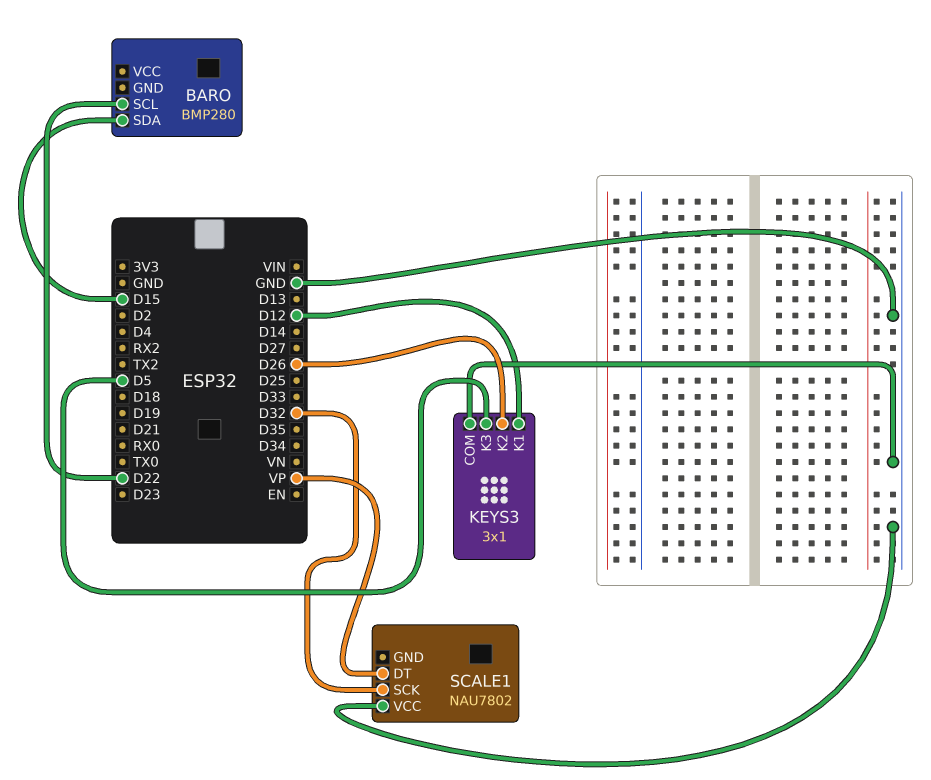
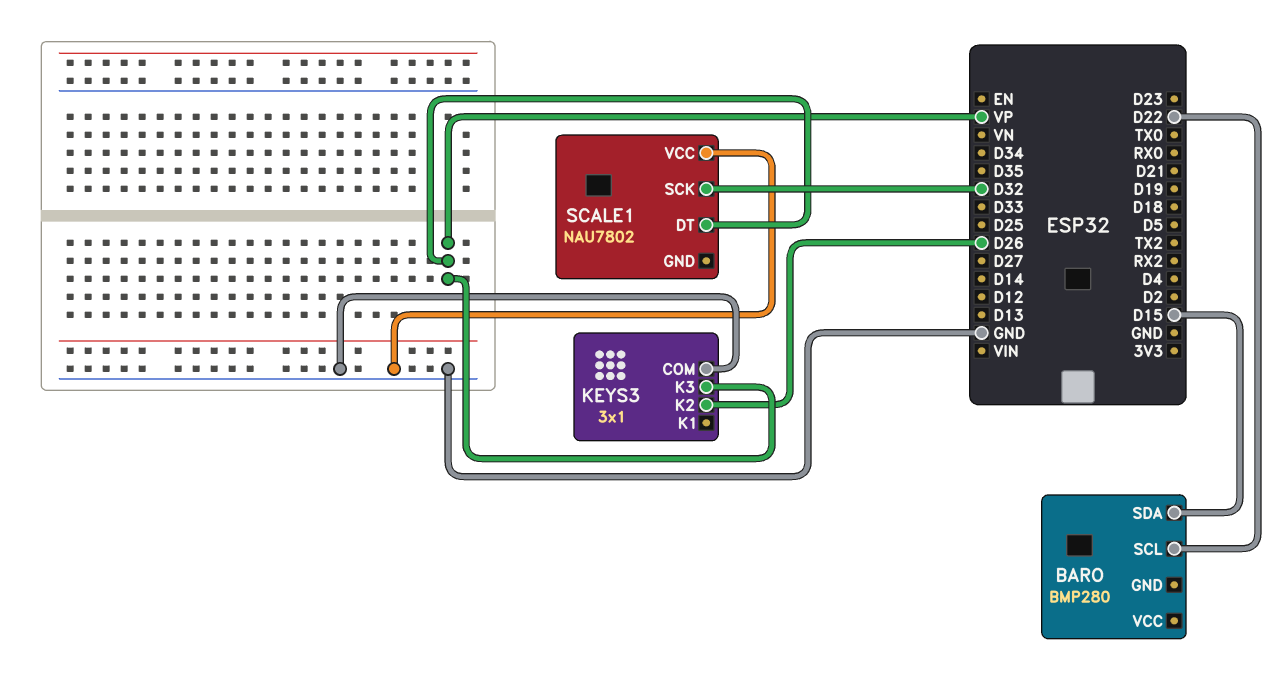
KEYS3 pin K1: D12 -> none
KEYS3 pin K3: D5 -> VP

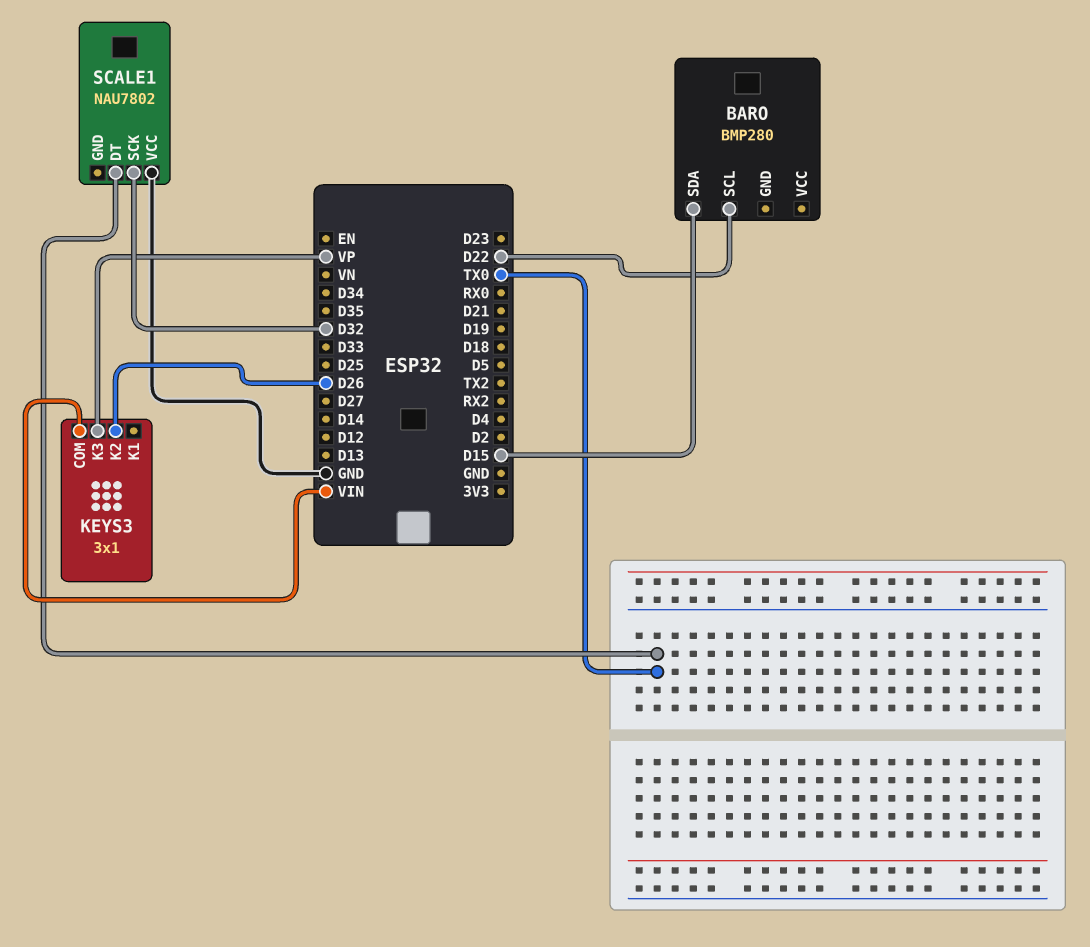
KEYS3 pin COM: GND -> VIN
SCALE1 pin DT: VP -> TX0

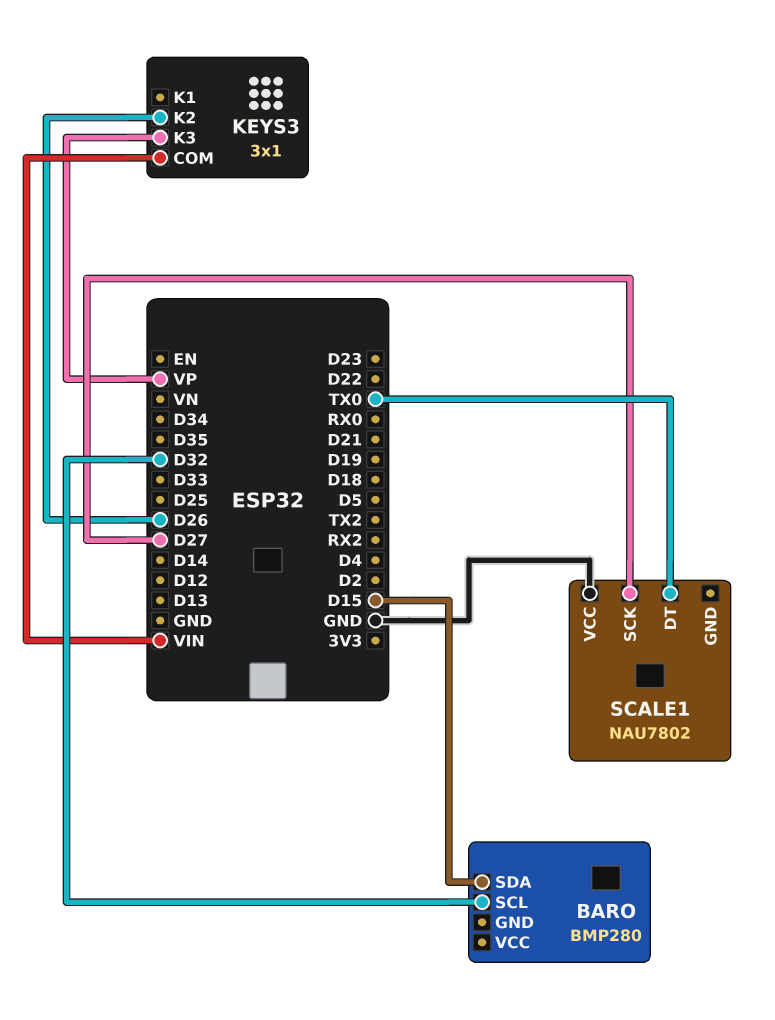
BARO pin SCL: D22 -> D32
SCALE1 pin SCK: D32 -> D27

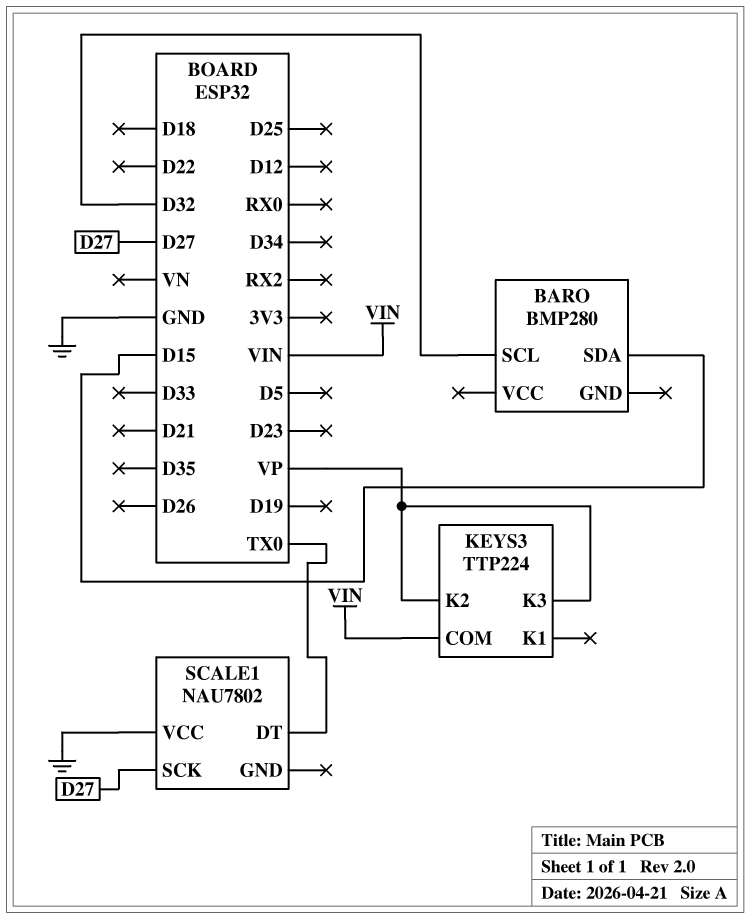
KEYS3: 3x1 -> TTP224
KEYS3 pin K2: D26 -> VP

